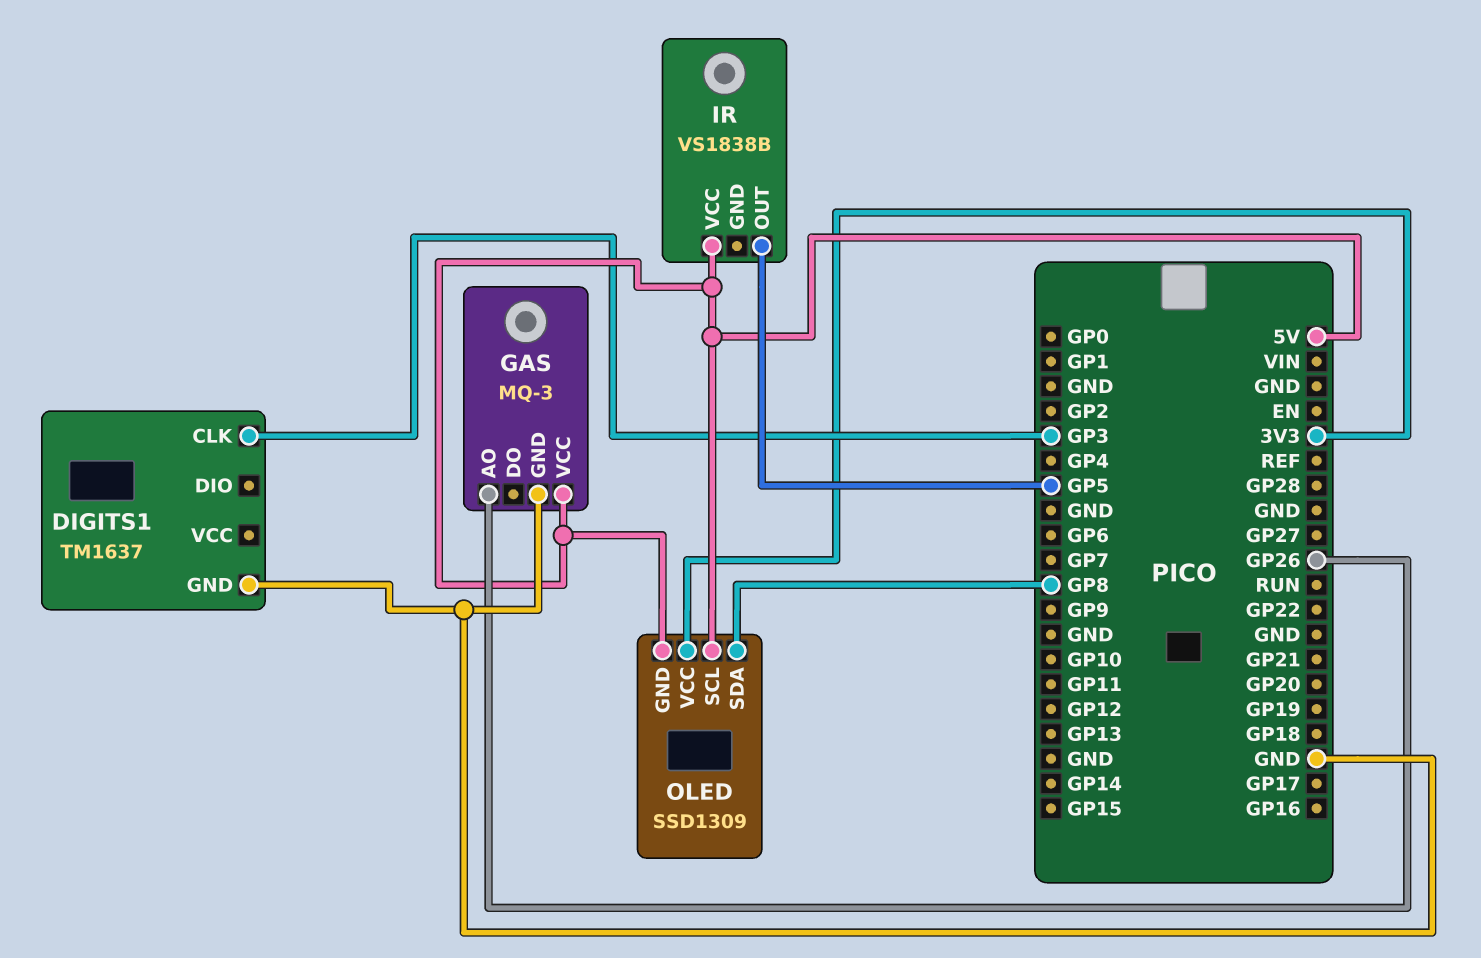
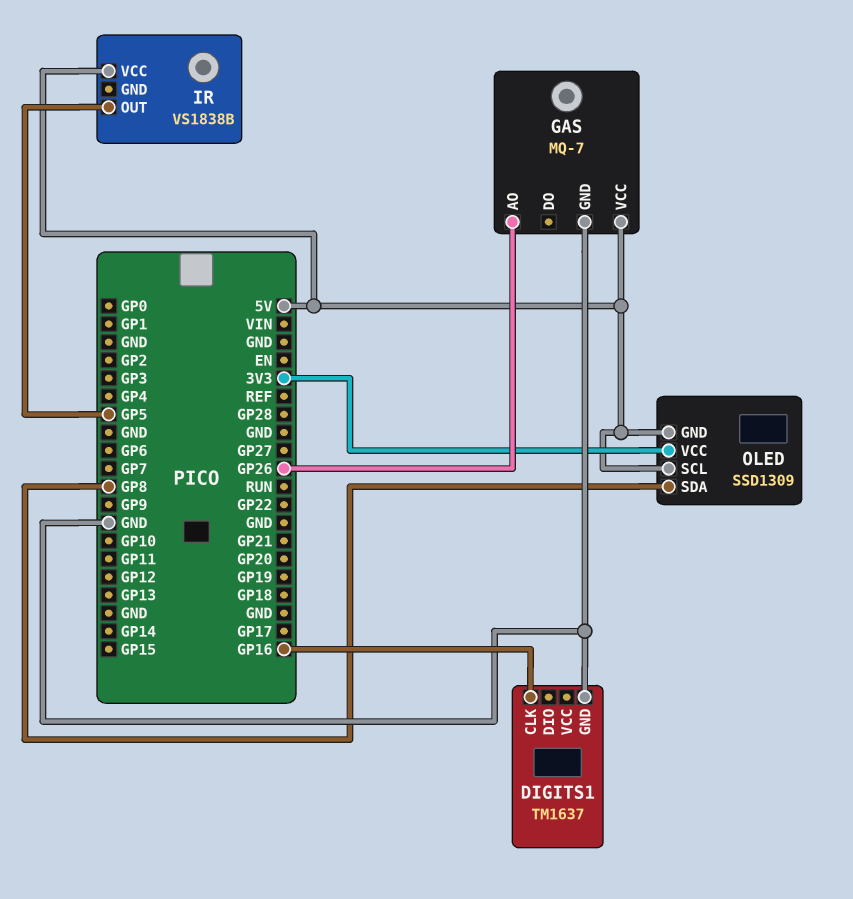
DIGITS1 pin CLK: GP3 -> GP16
GAS: MQ-3 -> MQ-7

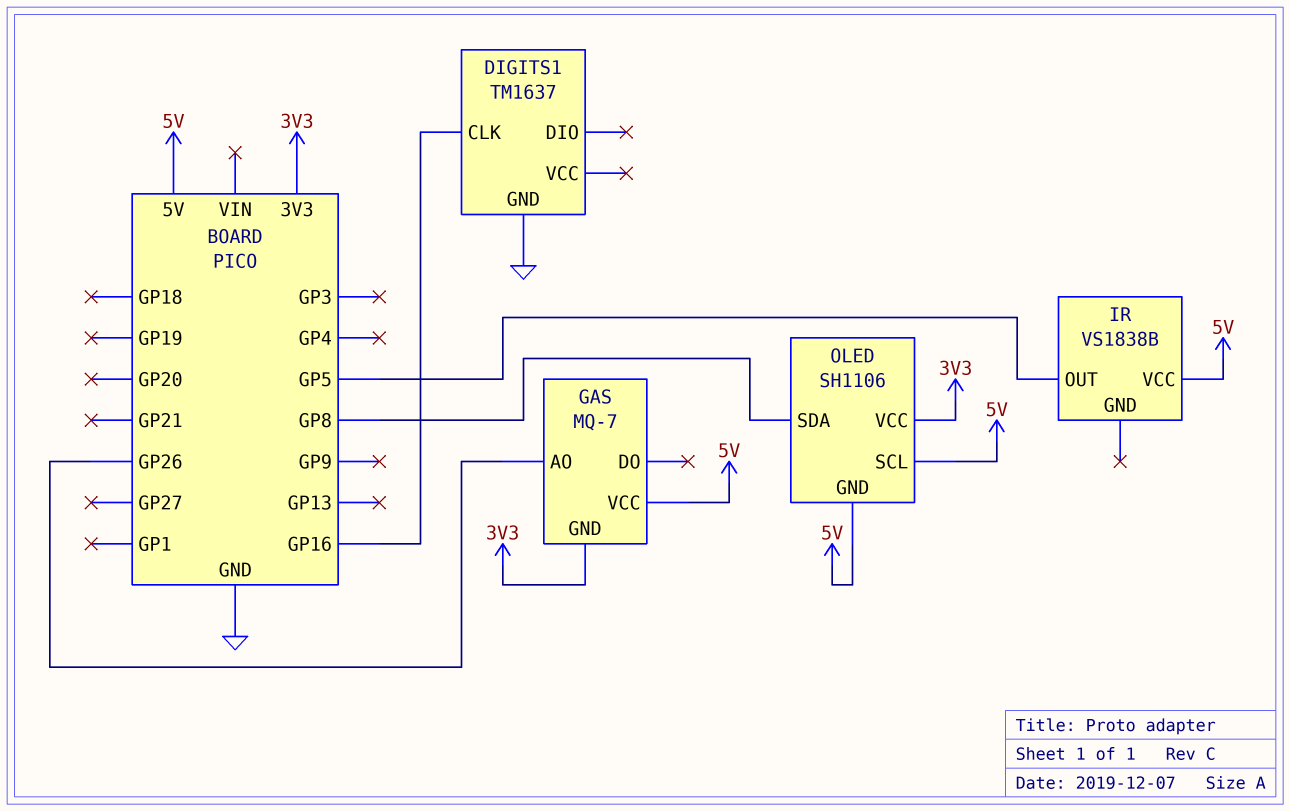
GAS pin GND: GND -> 3V3
OLED: SSD1309 -> SH1106

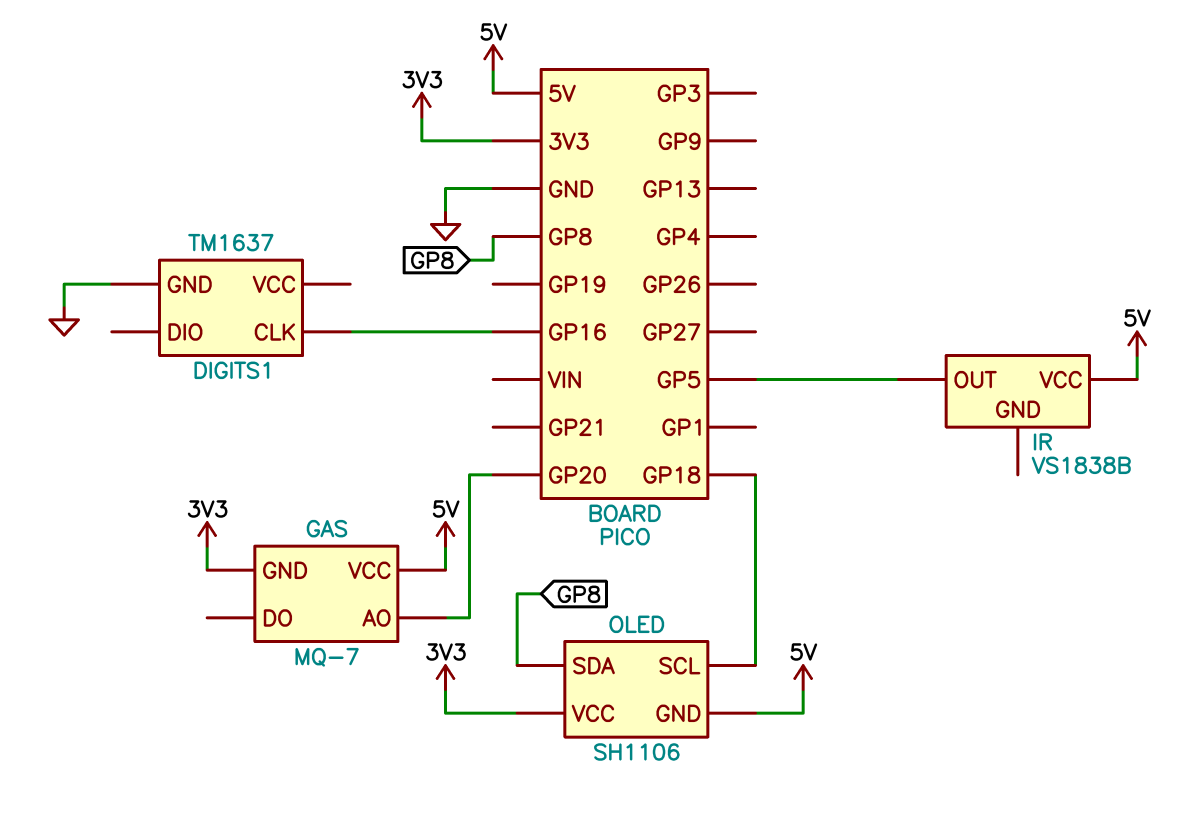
GAS pin AO: GP26 -> GP20
OLED pin SCL: 5V -> GP18

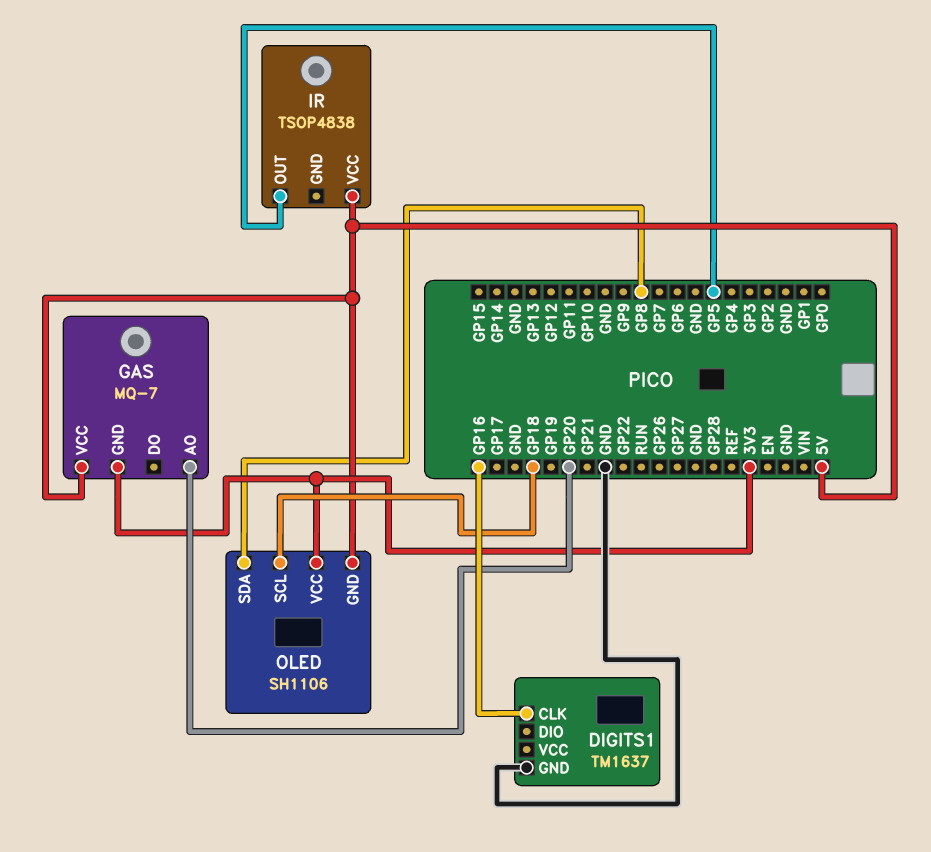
IR: VS1838B -> TSOP4838

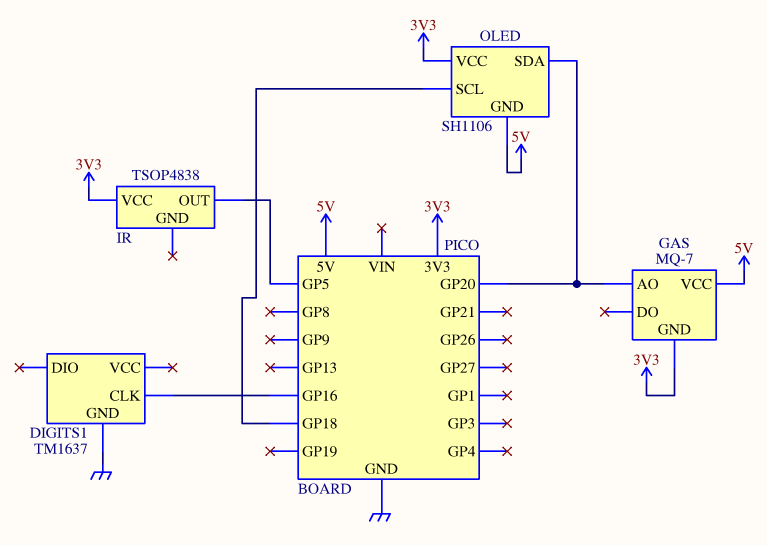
IR pin VCC: 5V -> 3V3
OLED pin SDA: GP8 -> GP20

